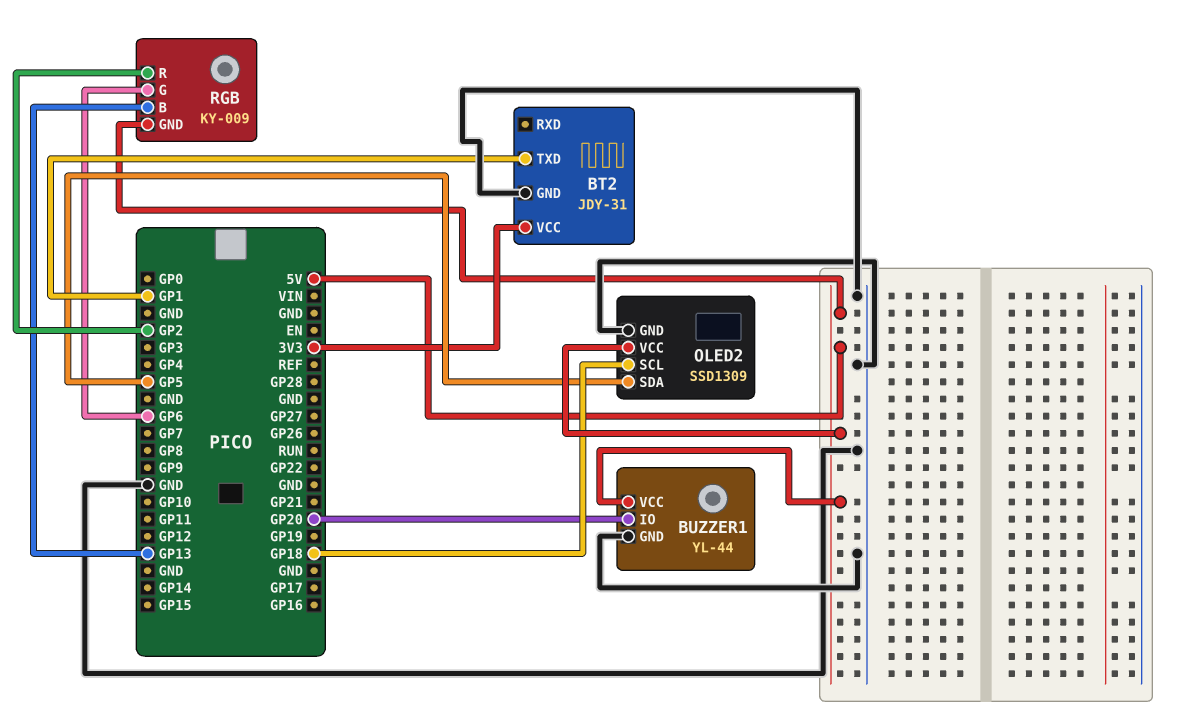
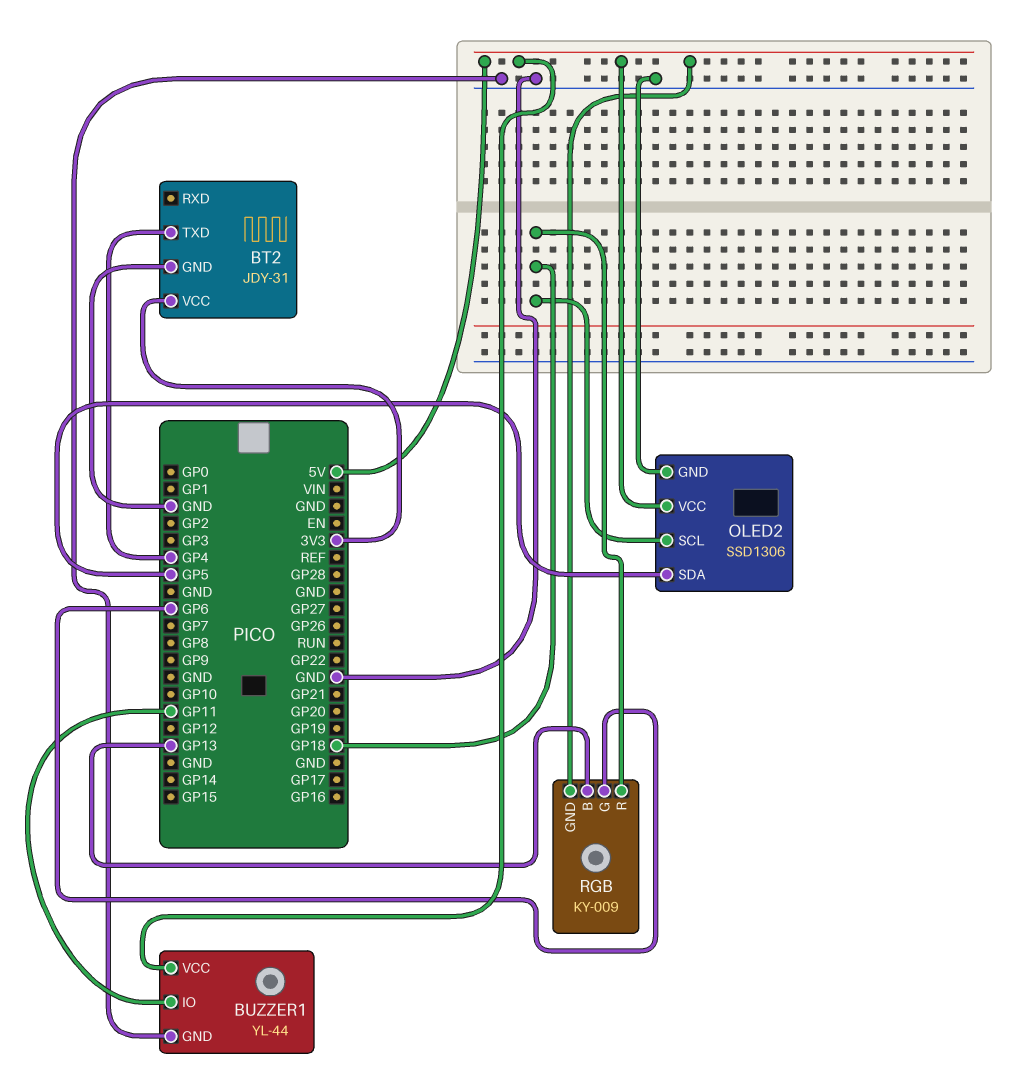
BT2 pin TXD: GP1 -> GP4
BUZZER1 pin IO: GP20 -> GP11
OLED2: SSD1309 -> SSD1306
RGB pin R: GP2 -> GP18

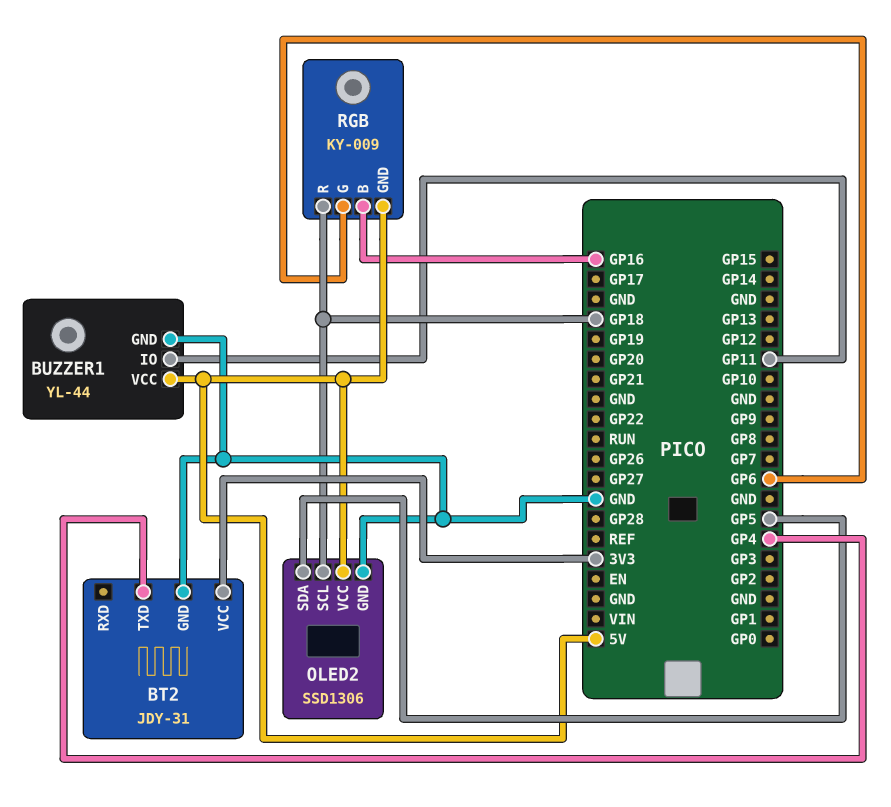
RGB pin B: GP13 -> GP16

